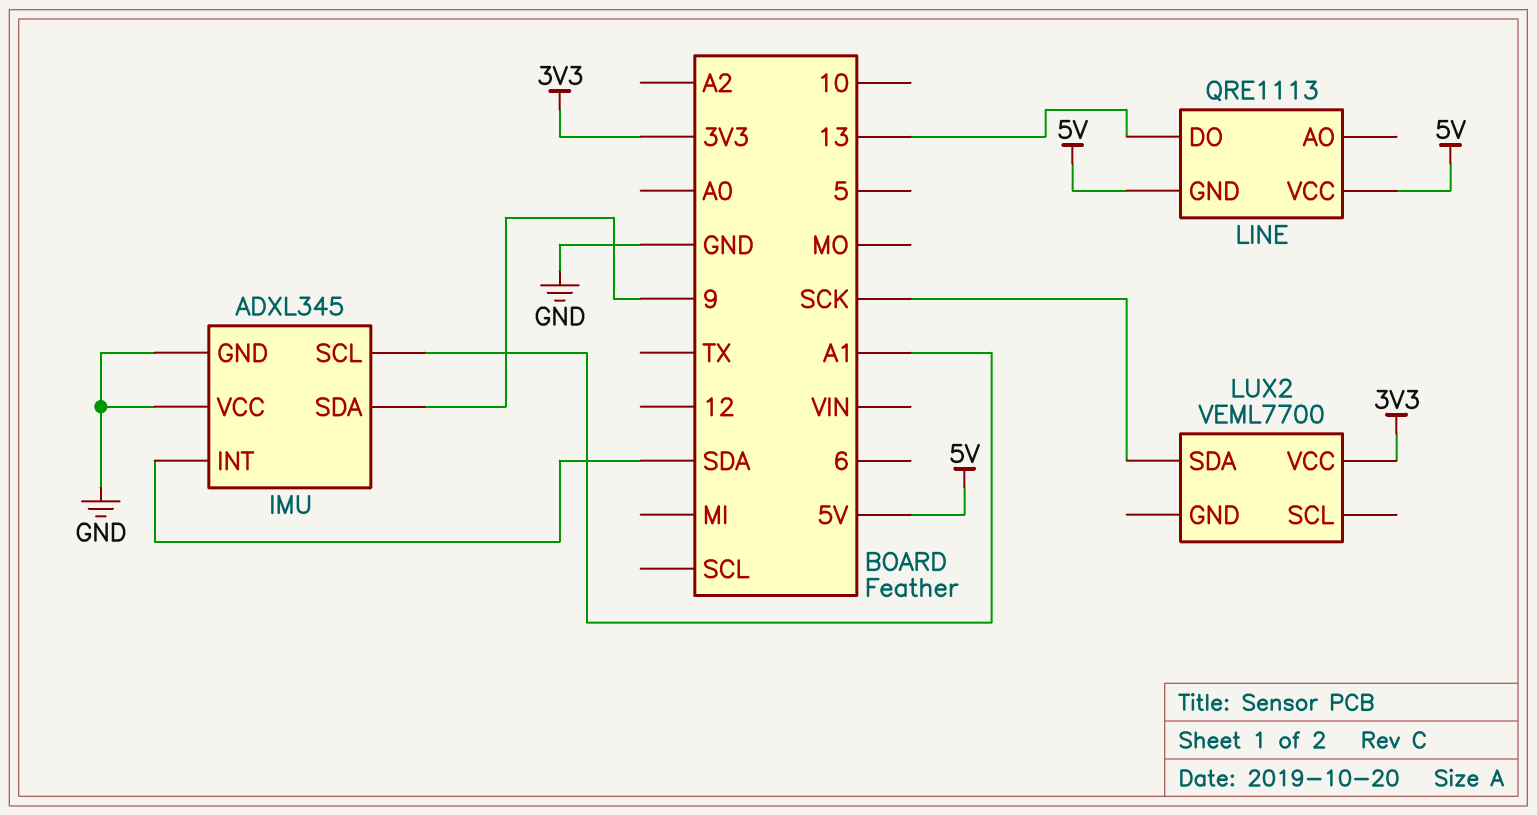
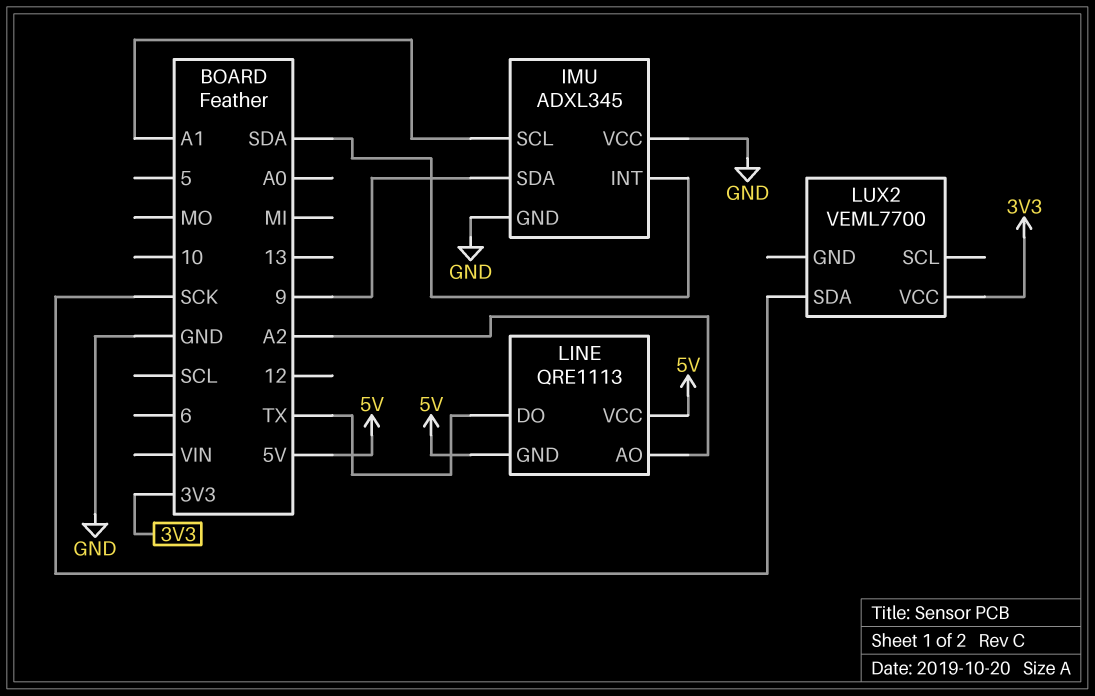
LINE pin AO: none -> A2
LINE pin DO: 13 -> TX

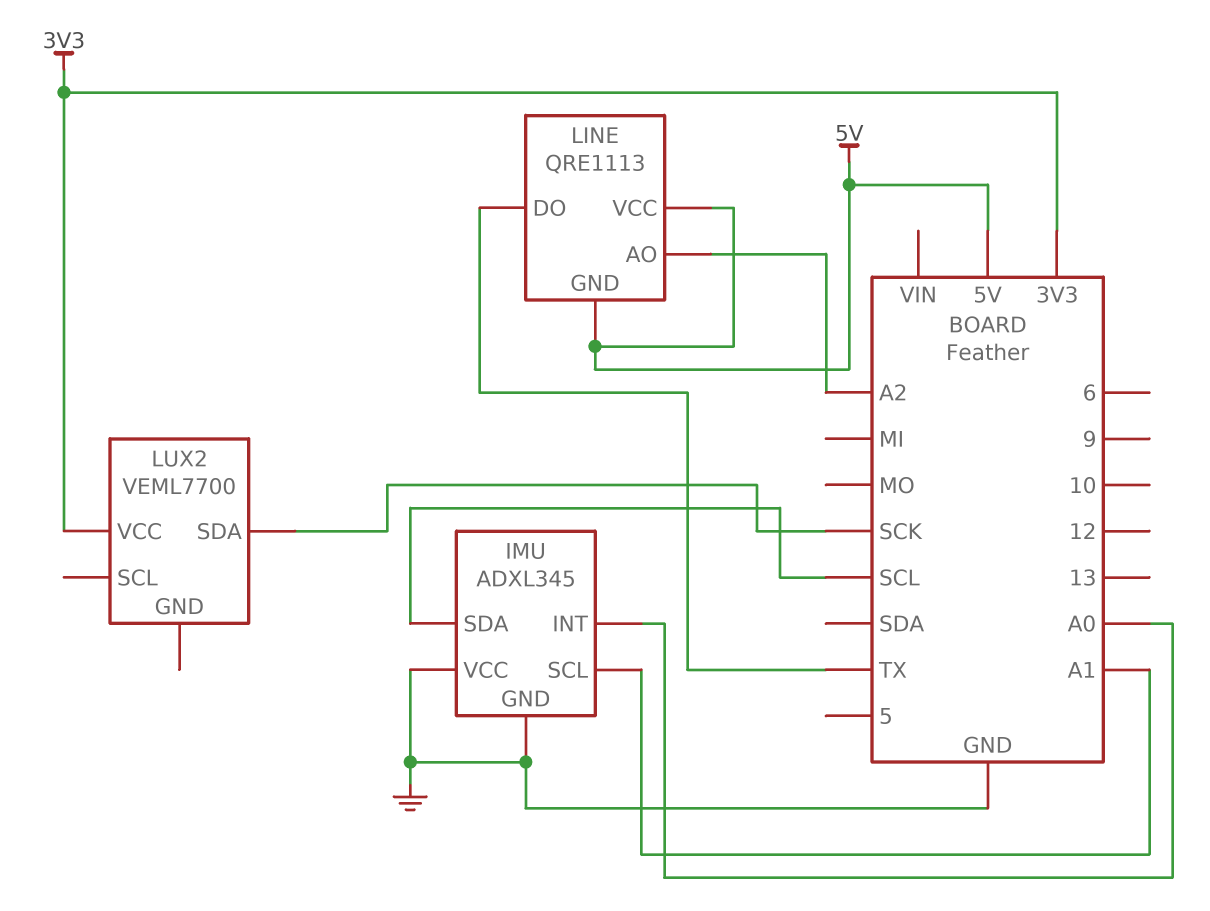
IMU pin INT: SDA -> A0
IMU pin SDA: 9 -> SCL

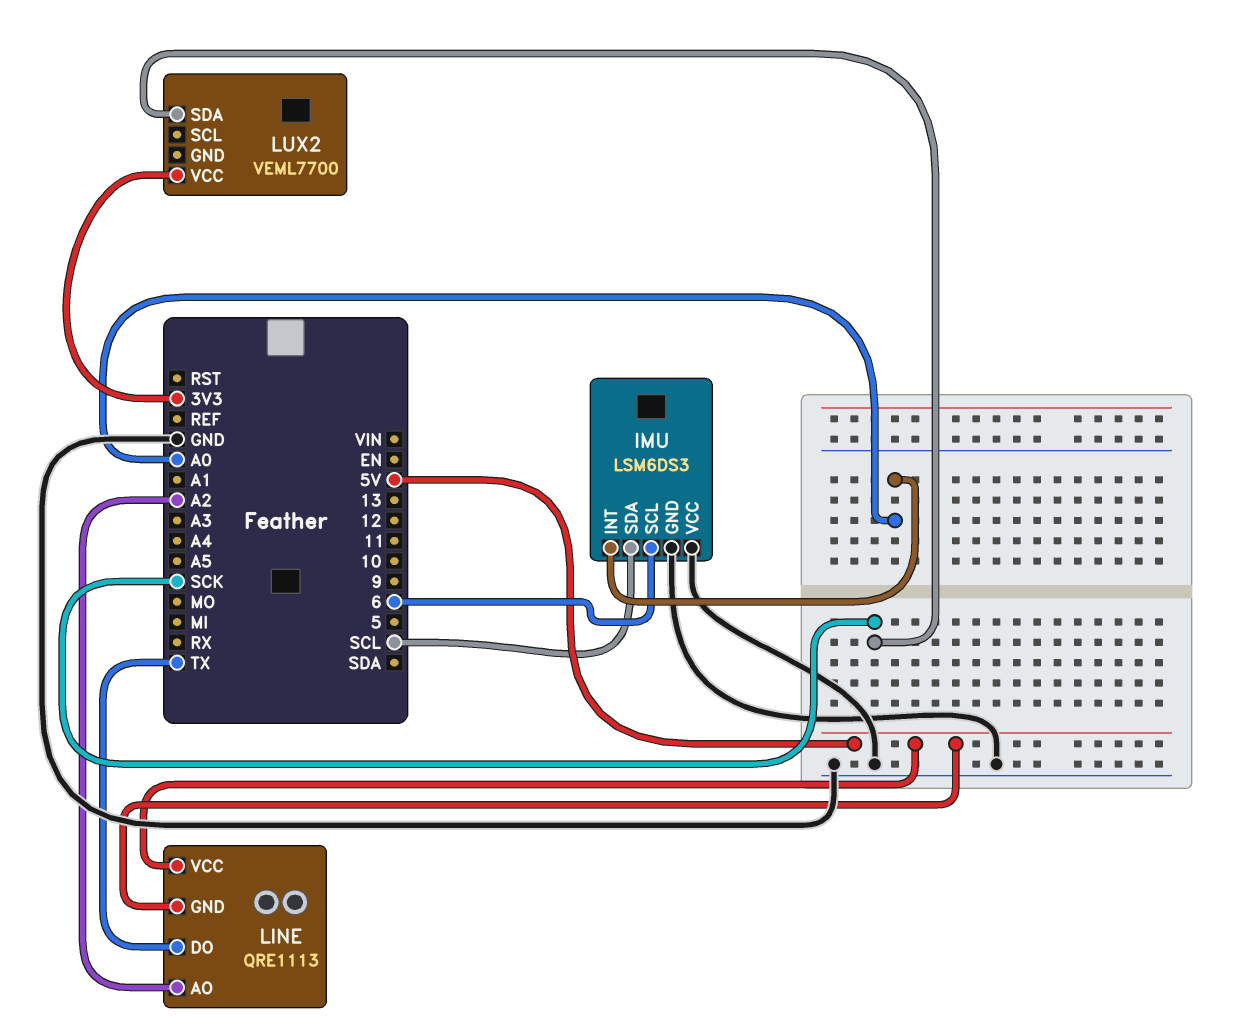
IMU: ADXL345 -> LSM6DS3
IMU pin SCL: A1 -> 6

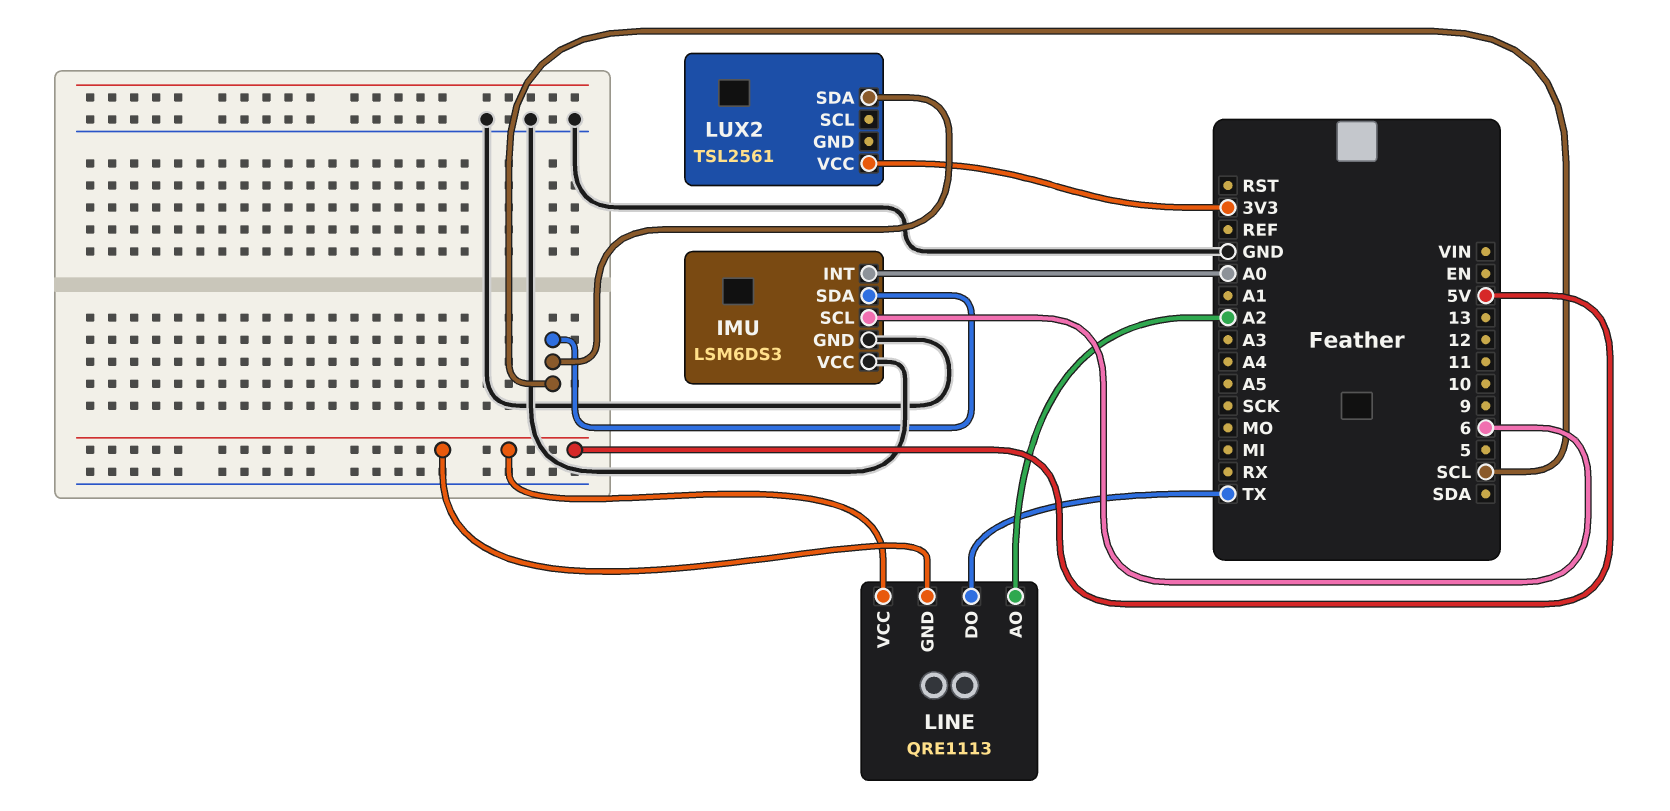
LUX2: VEML7700 -> TSL2561
LUX2 pin SDA: SCK -> SCL

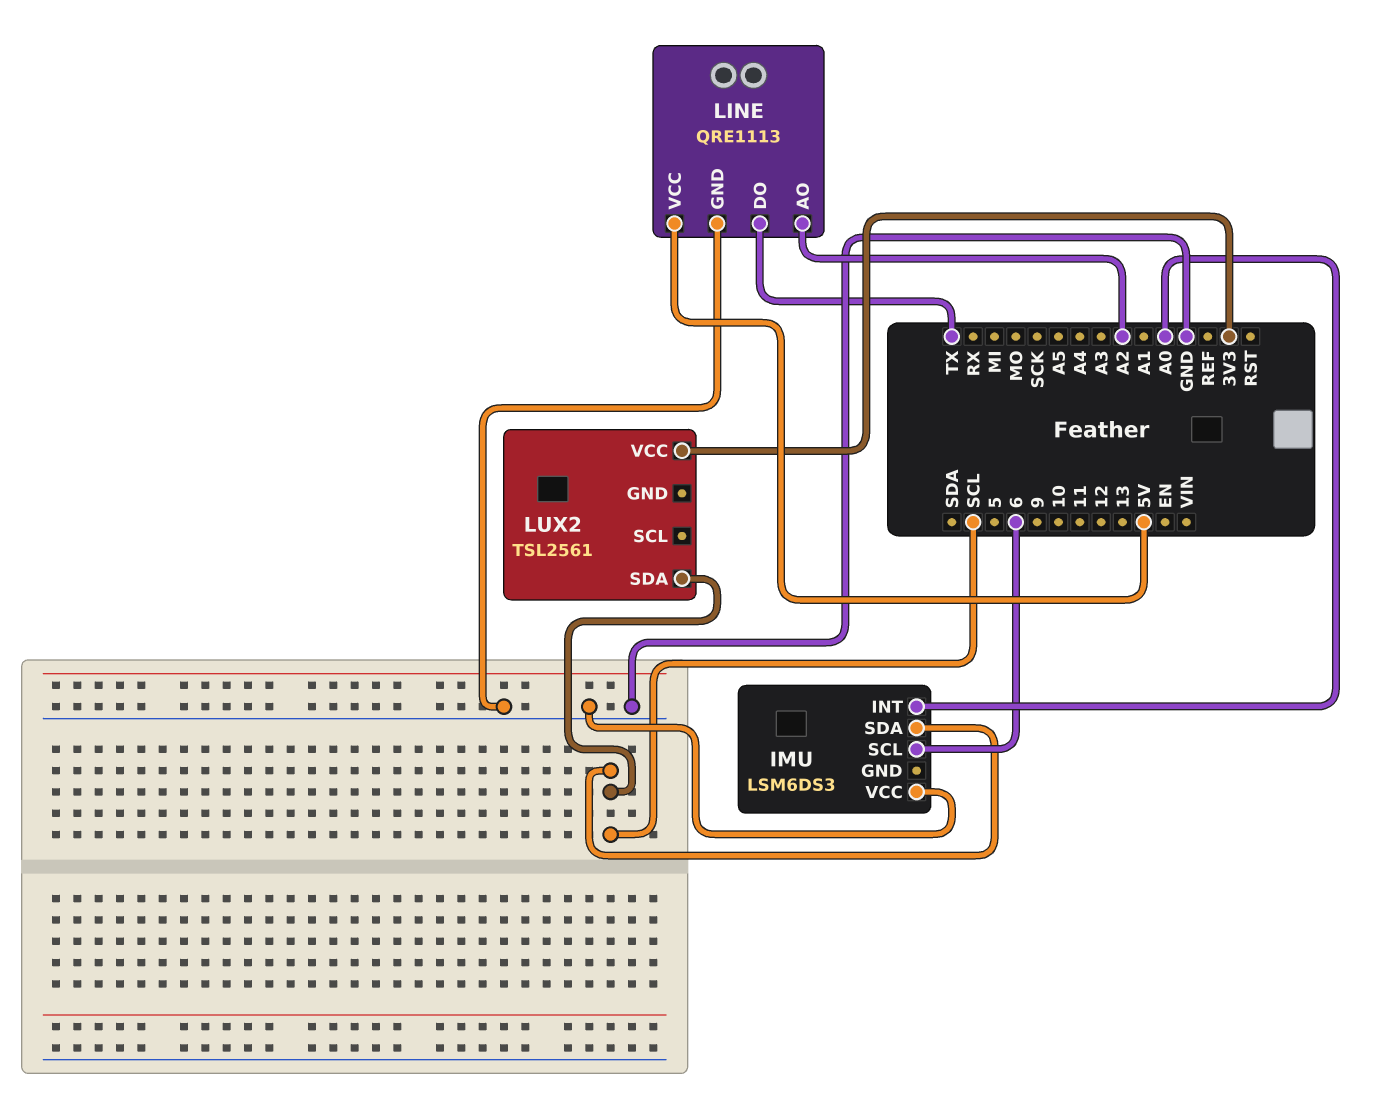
IMU pin GND: GND -> none
LINE pin GND: 5V -> GND

